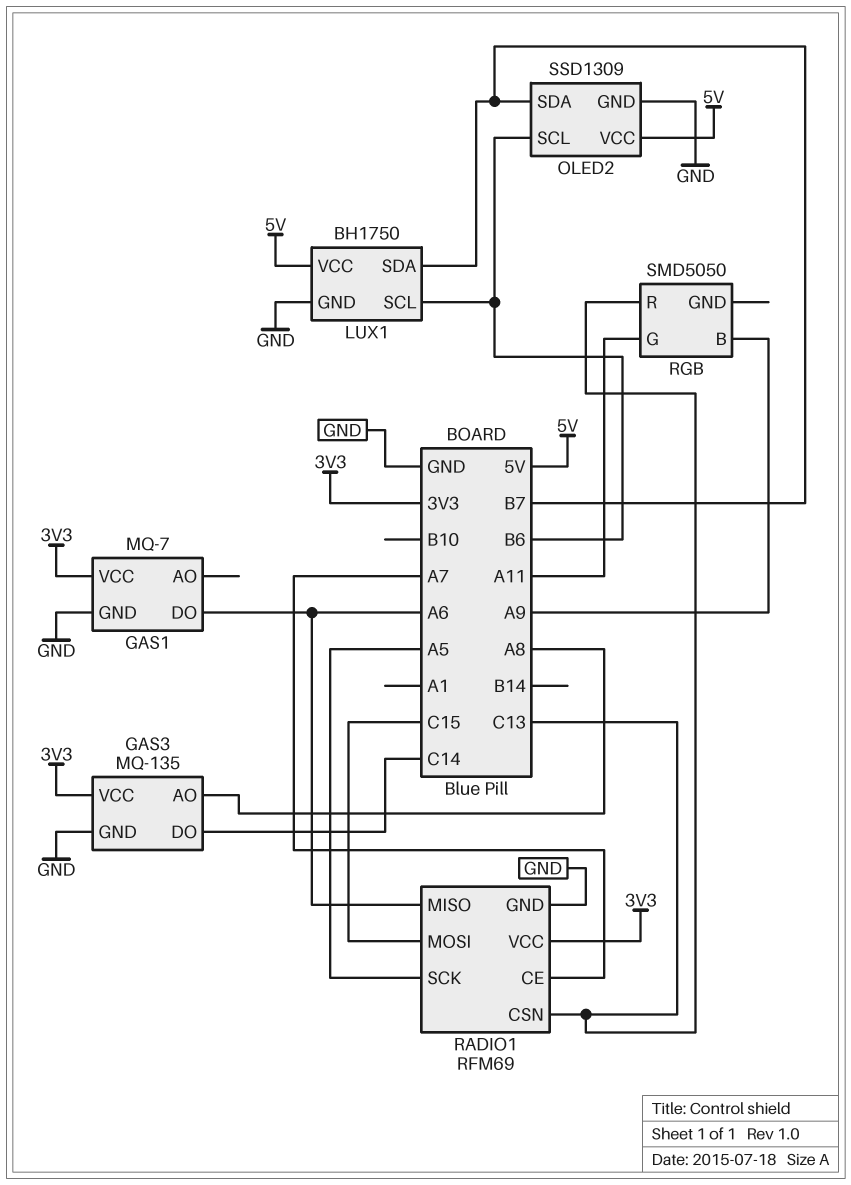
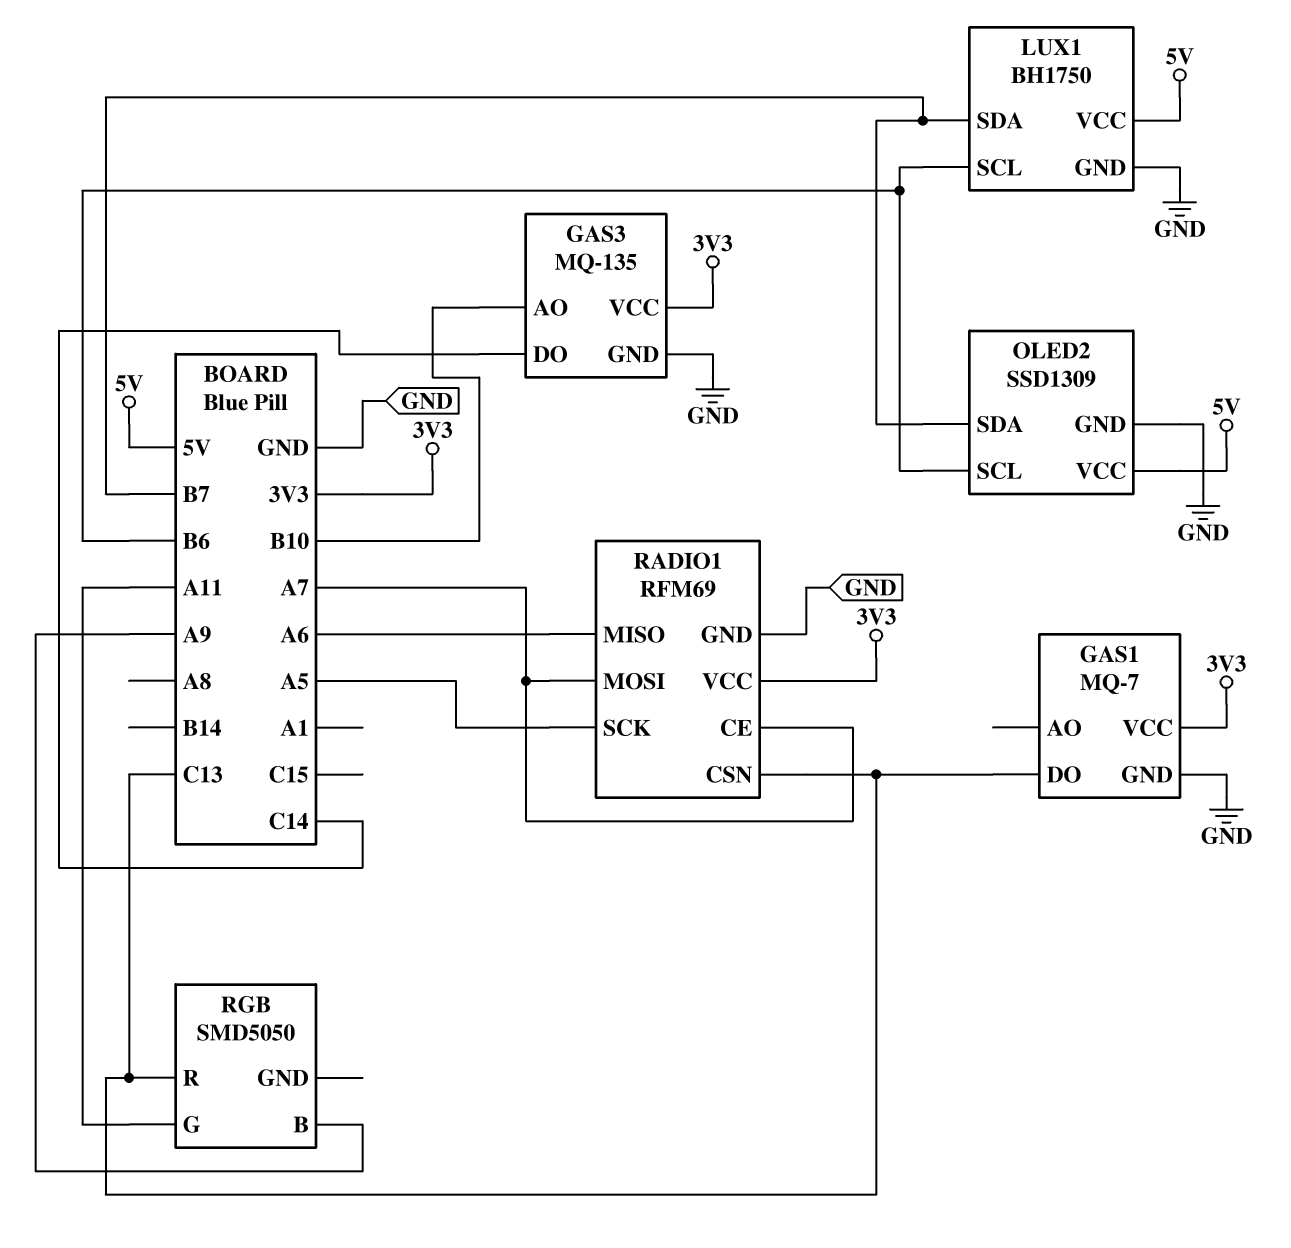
GAS1 pin DO: A6 -> C13
GAS3 pin AO: A8 -> B10
RADIO1 pin MOSI: C15 -> A7

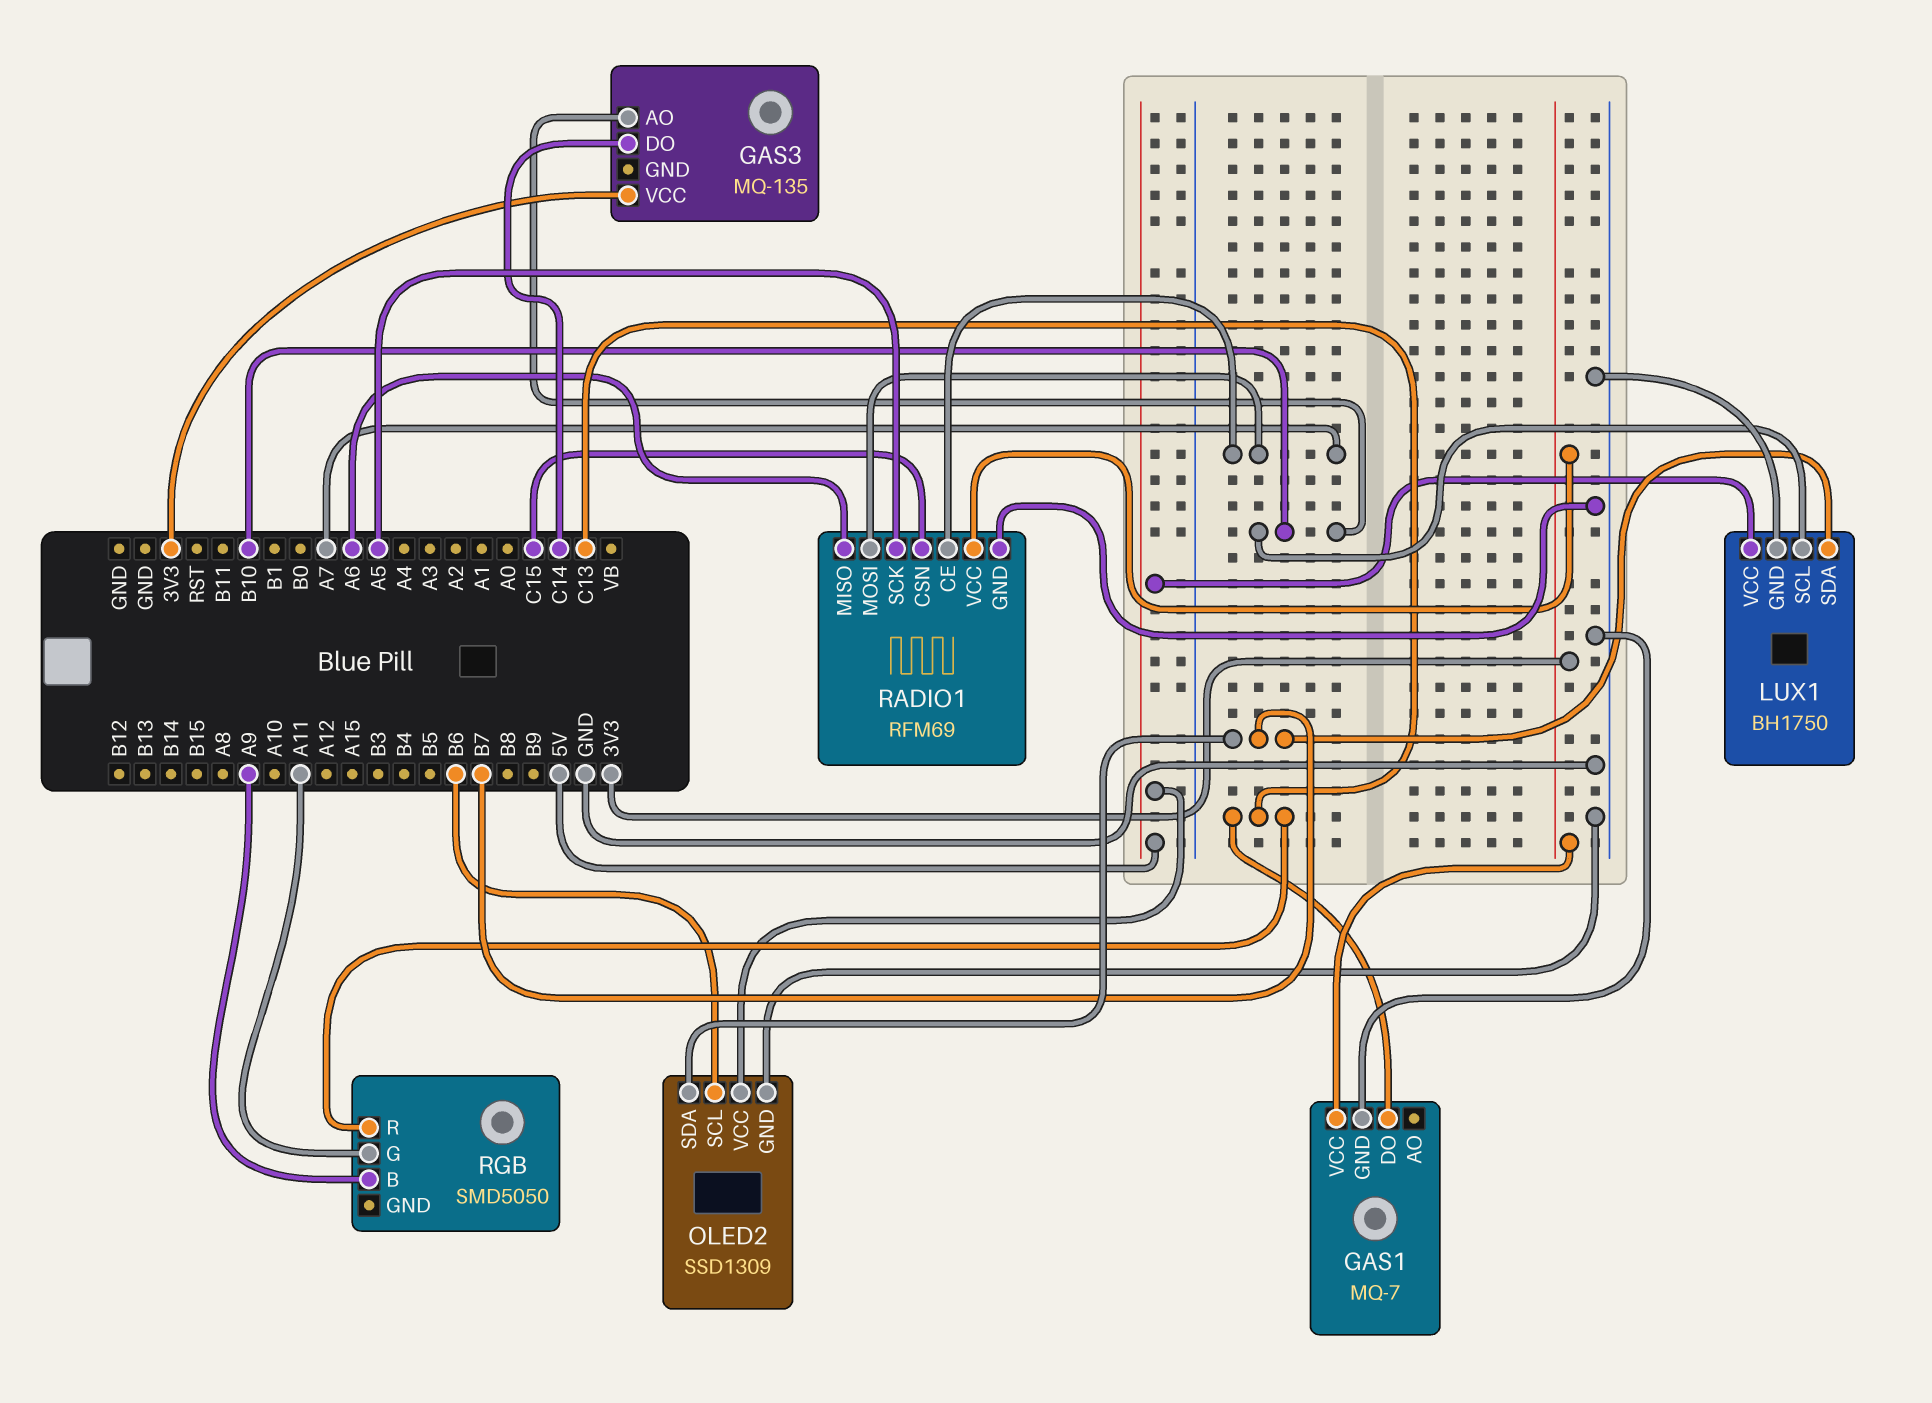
GAS3 pin GND: GND -> none
LUX1 pin SCL: B6 -> B10
RADIO1 pin CSN: C13 -> C15

